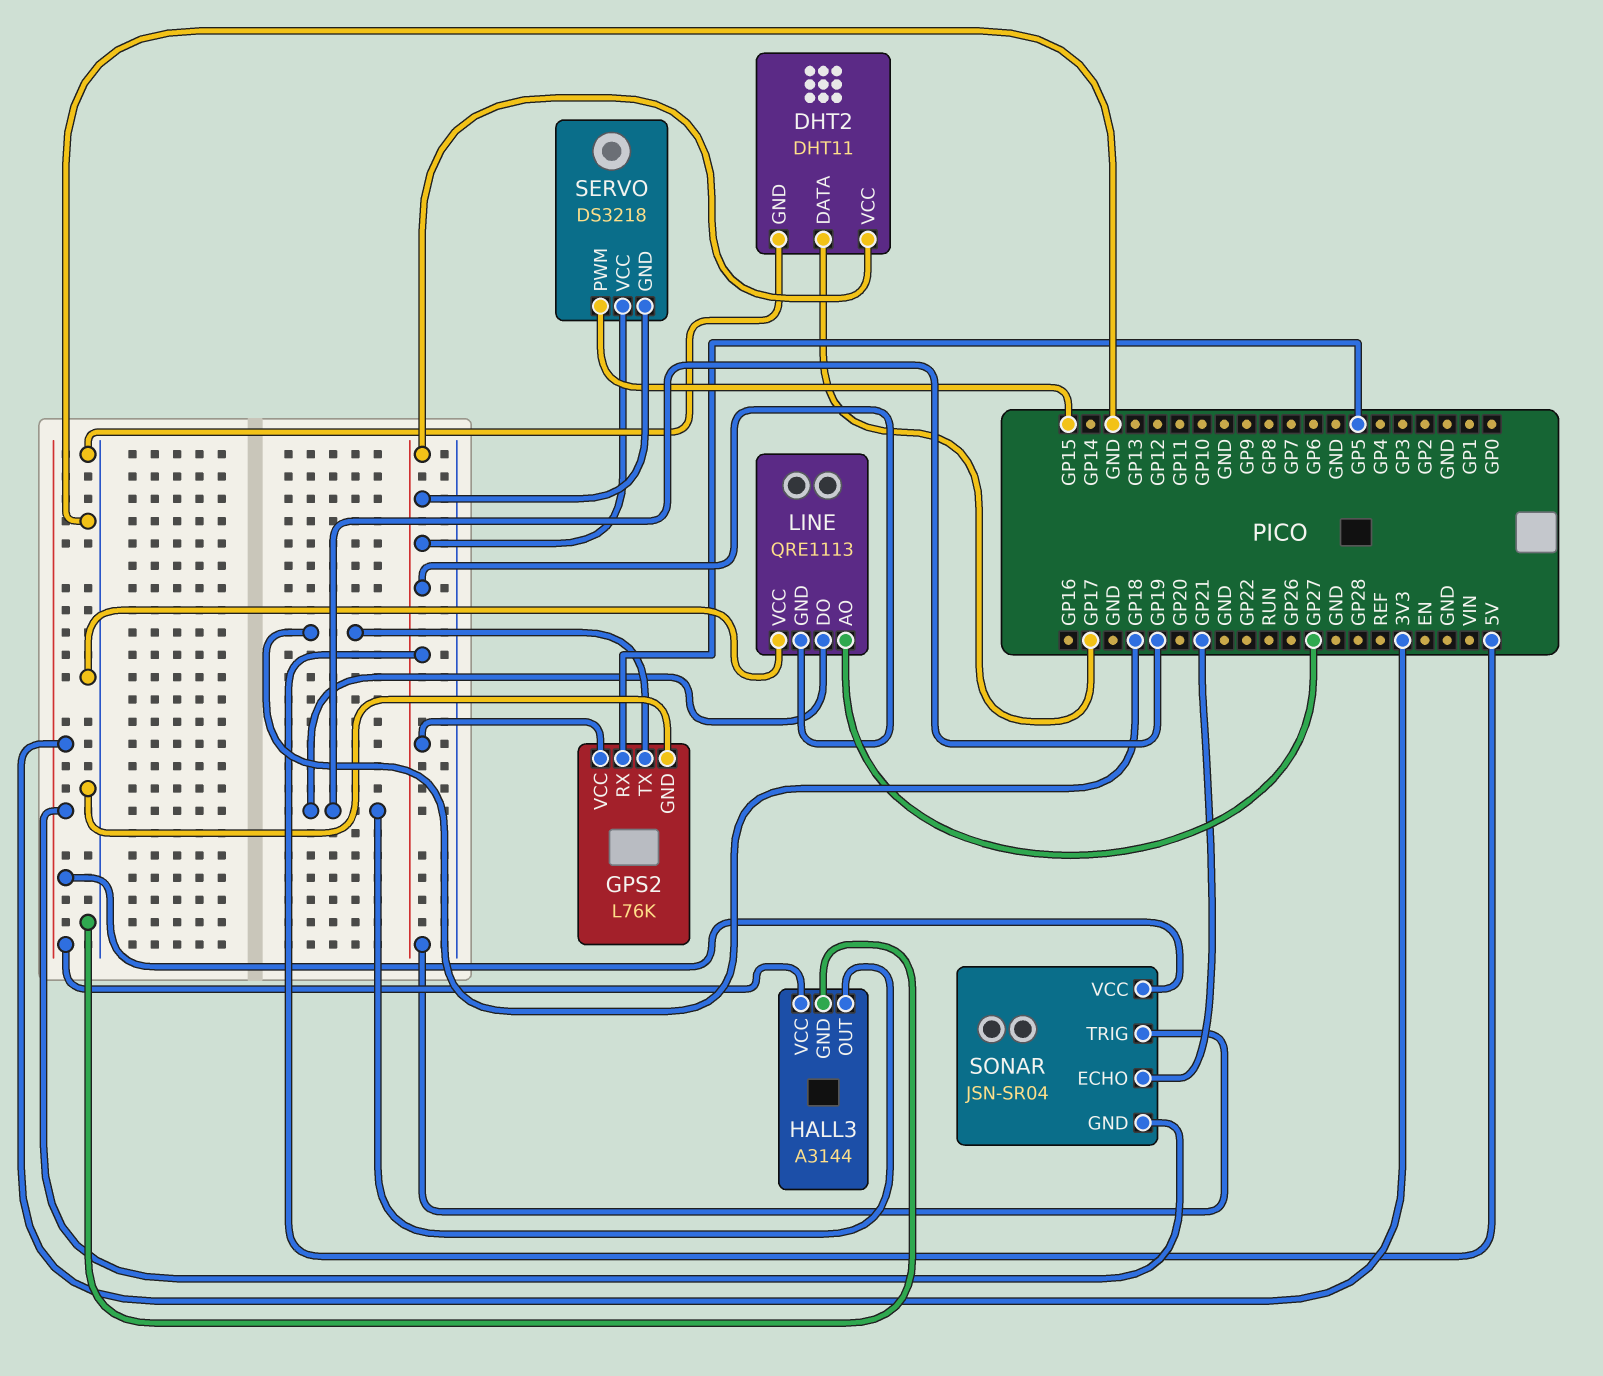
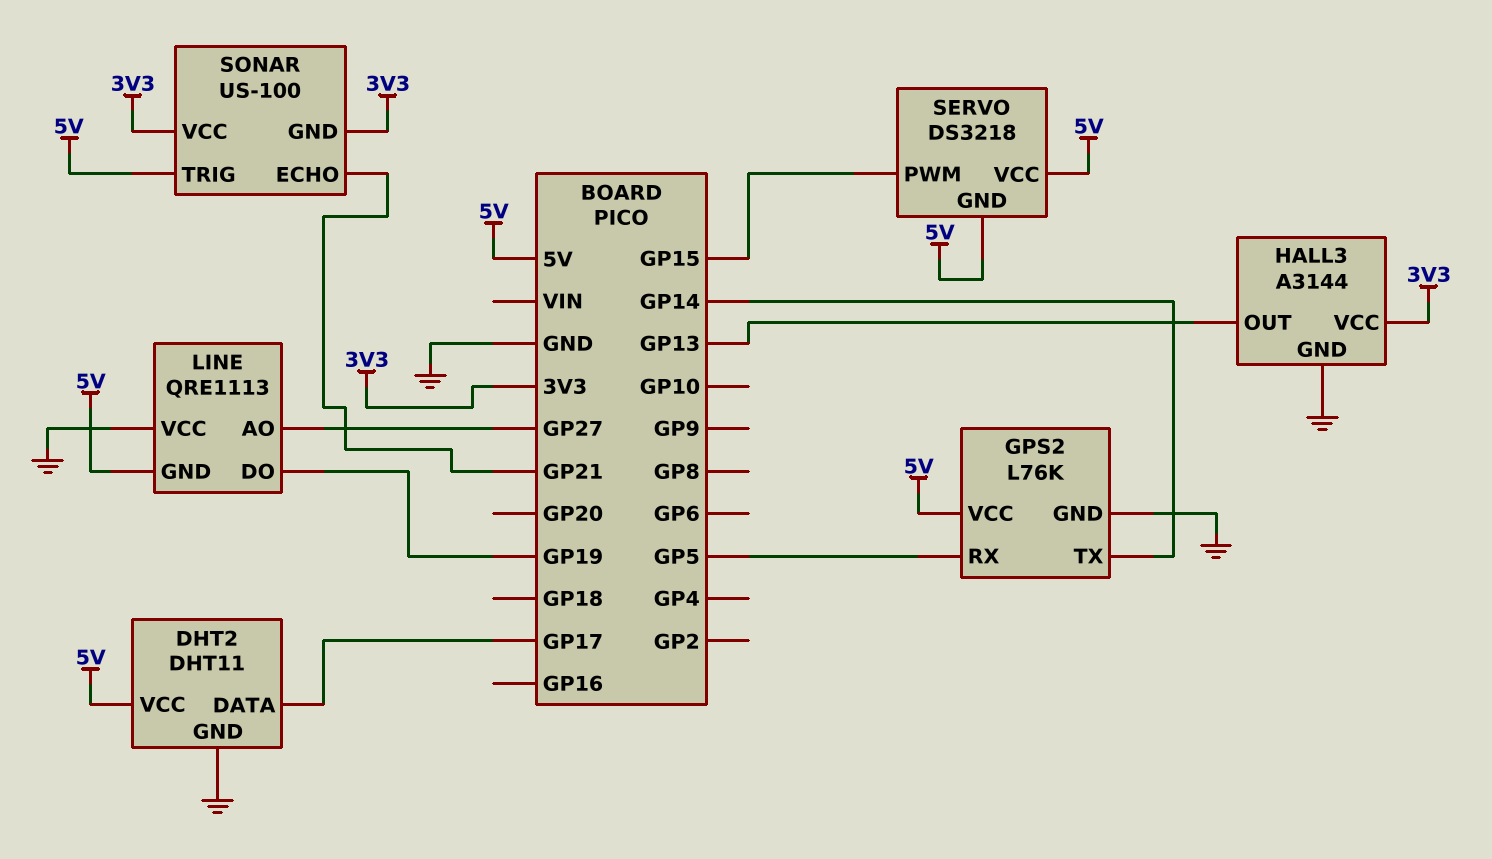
GPS2 pin TX: GP18 -> GP14
HALL3 pin OUT: GP19 -> GP13
SONAR: JSN-SR04 -> US-100

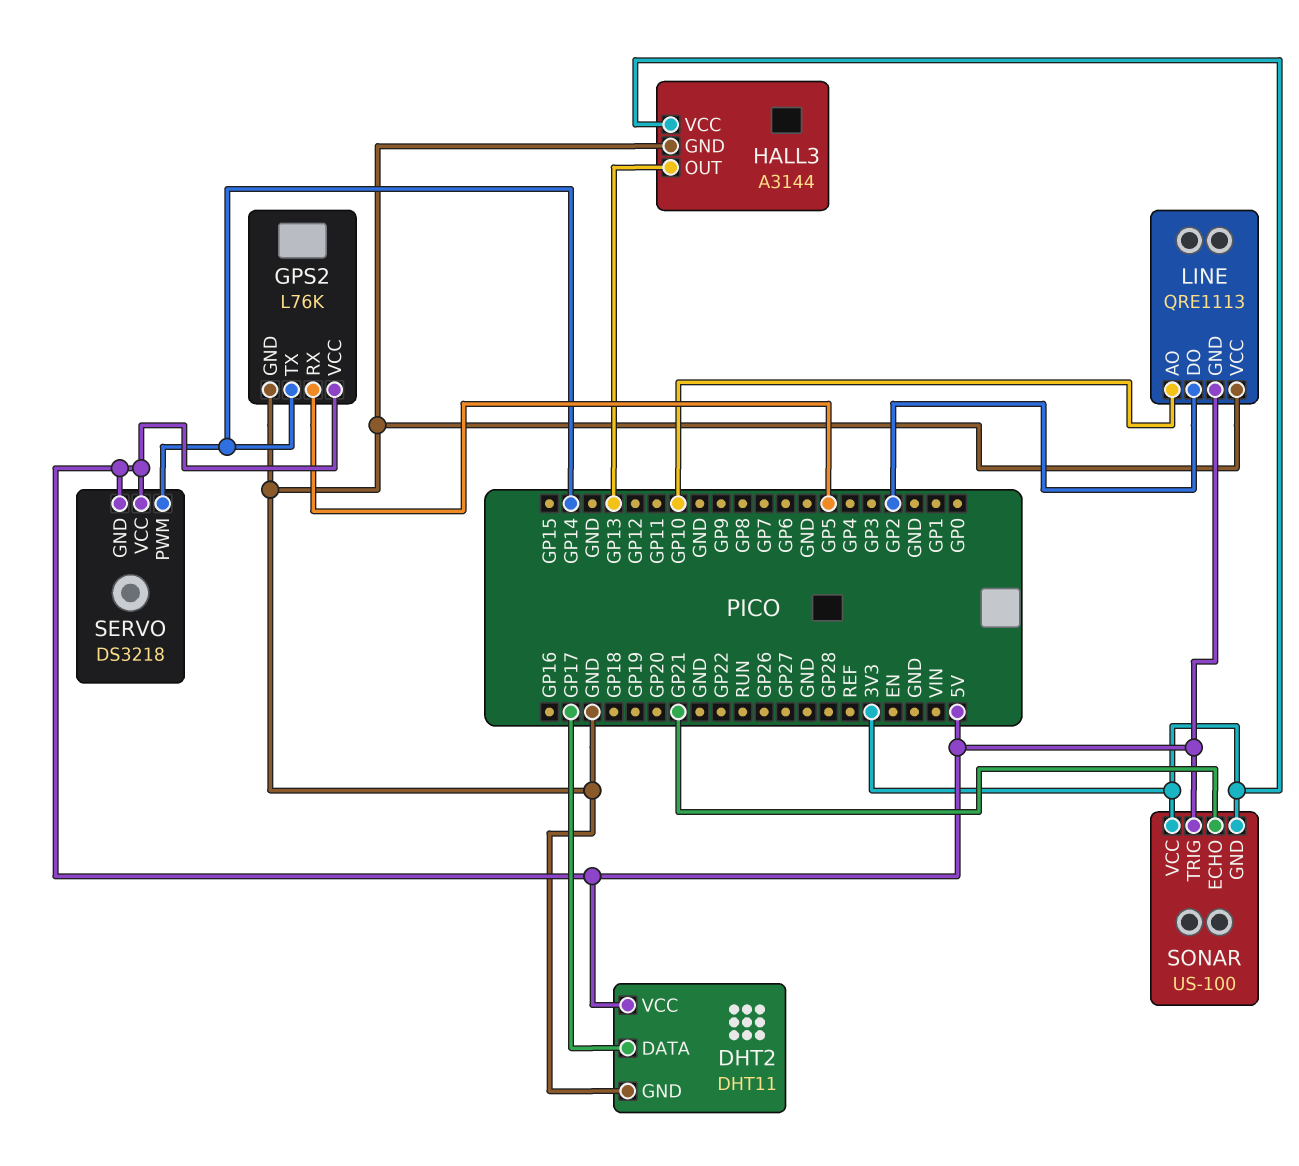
LINE pin AO: GP27 -> GP10
LINE pin DO: GP19 -> GP2
SERVO pin PWM: GP15 -> GP14

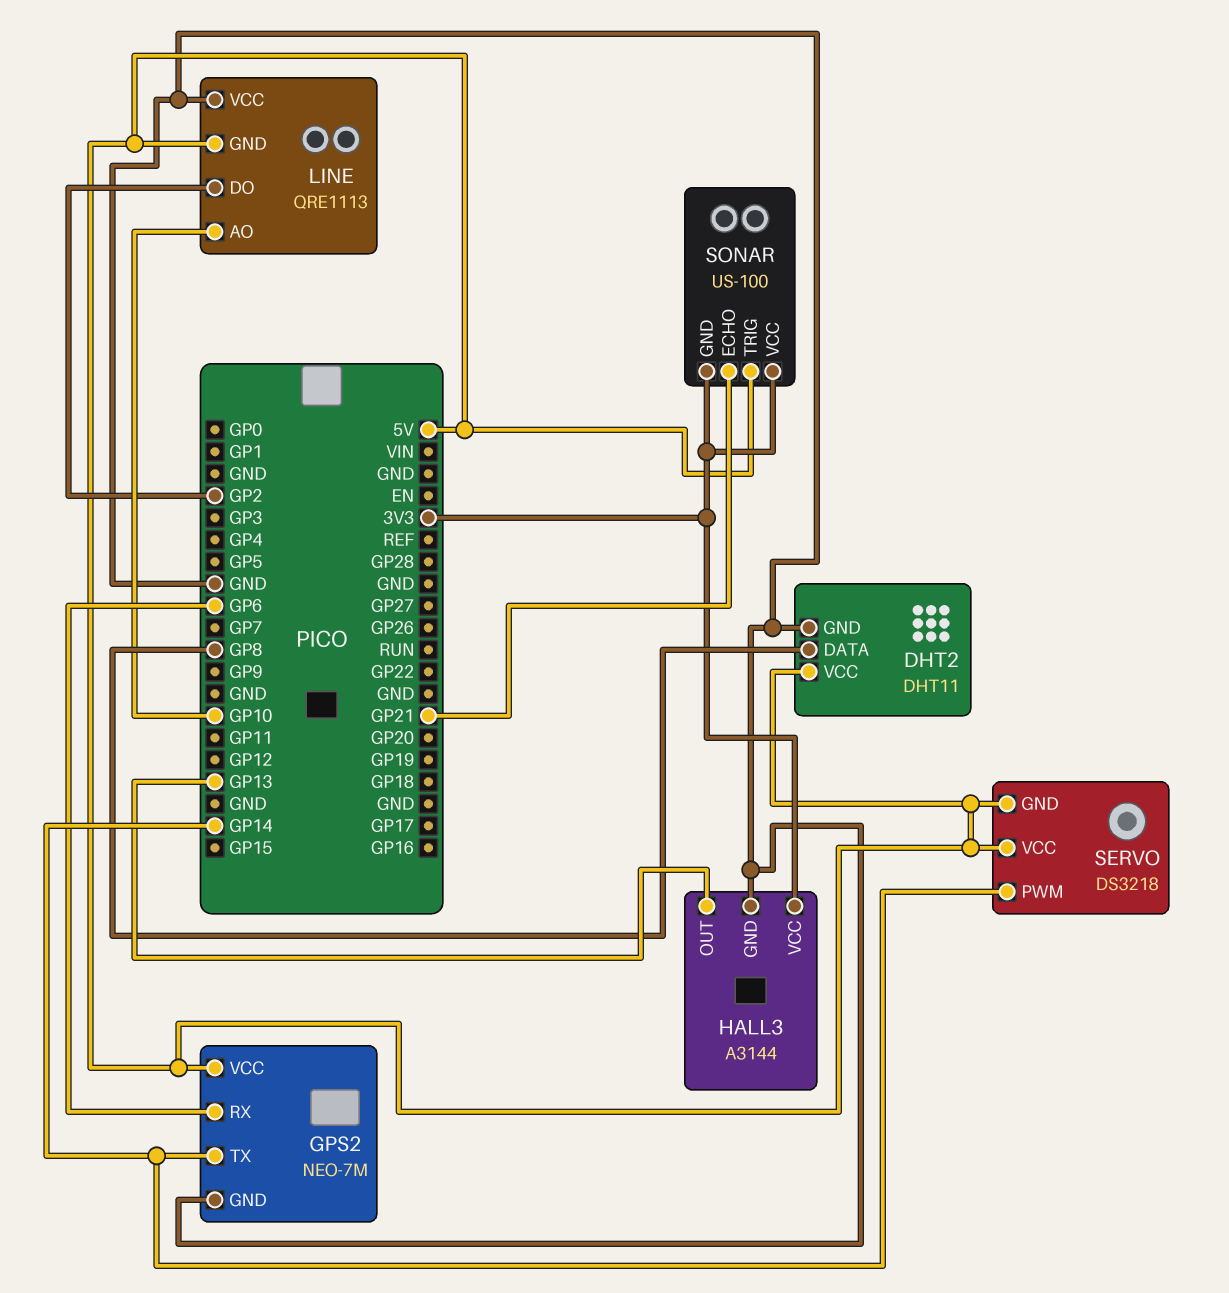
DHT2 pin DATA: GP17 -> GP8
GPS2: L76K -> NEO-7M
GPS2 pin RX: GP5 -> GP6

